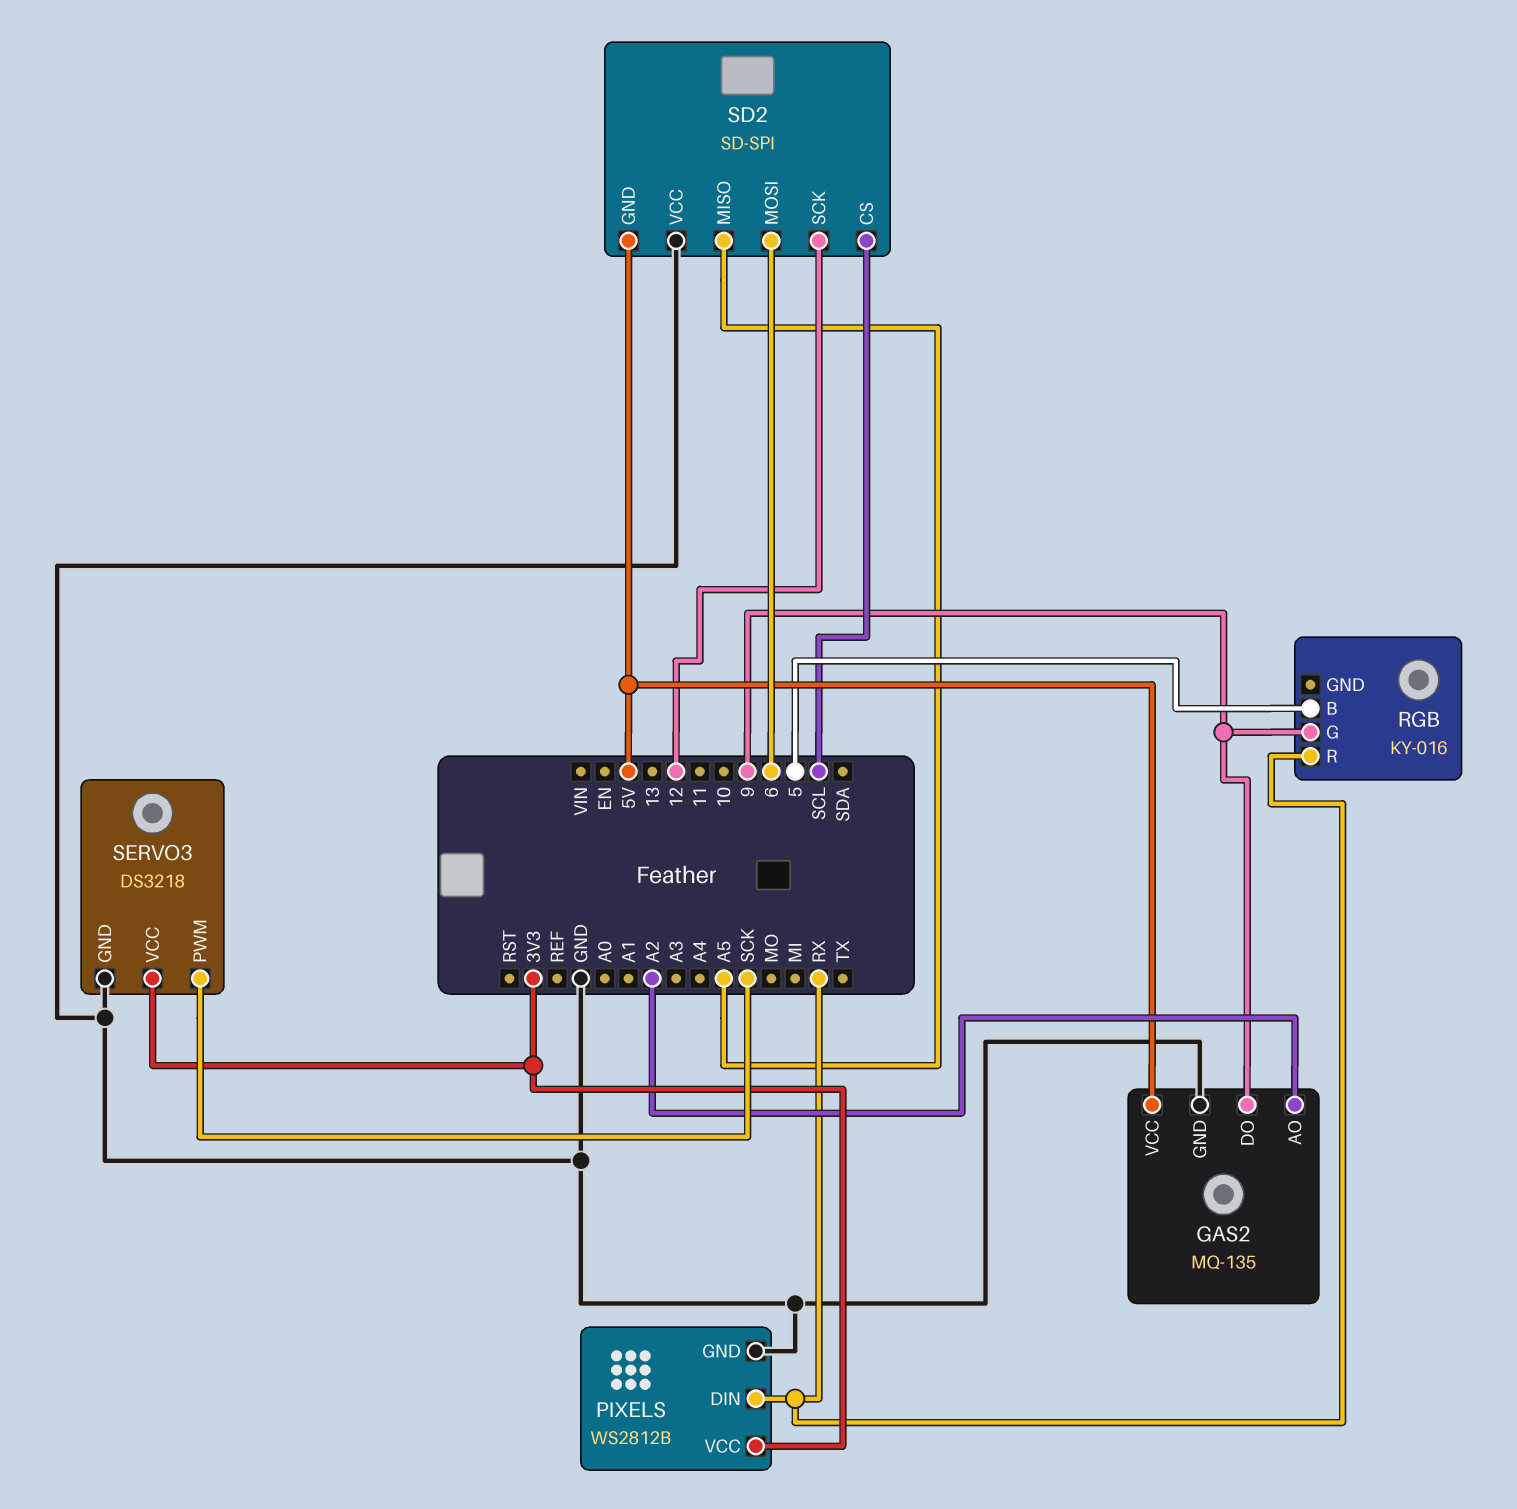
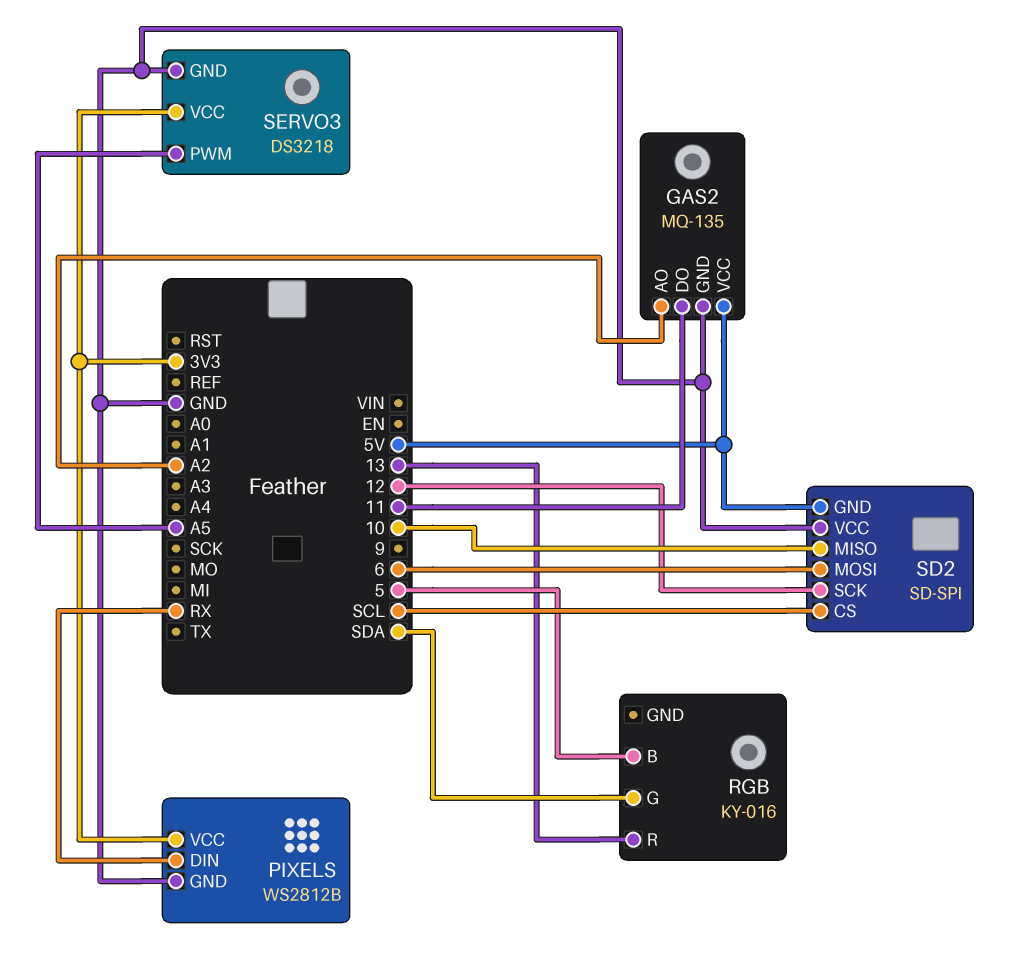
GAS2 pin DO: 9 -> 11
RGB pin G: 9 -> SDA
RGB pin R: RX -> 13
SD2 pin MISO: A5 -> 10
SERVO3 pin PWM: SCK -> A5

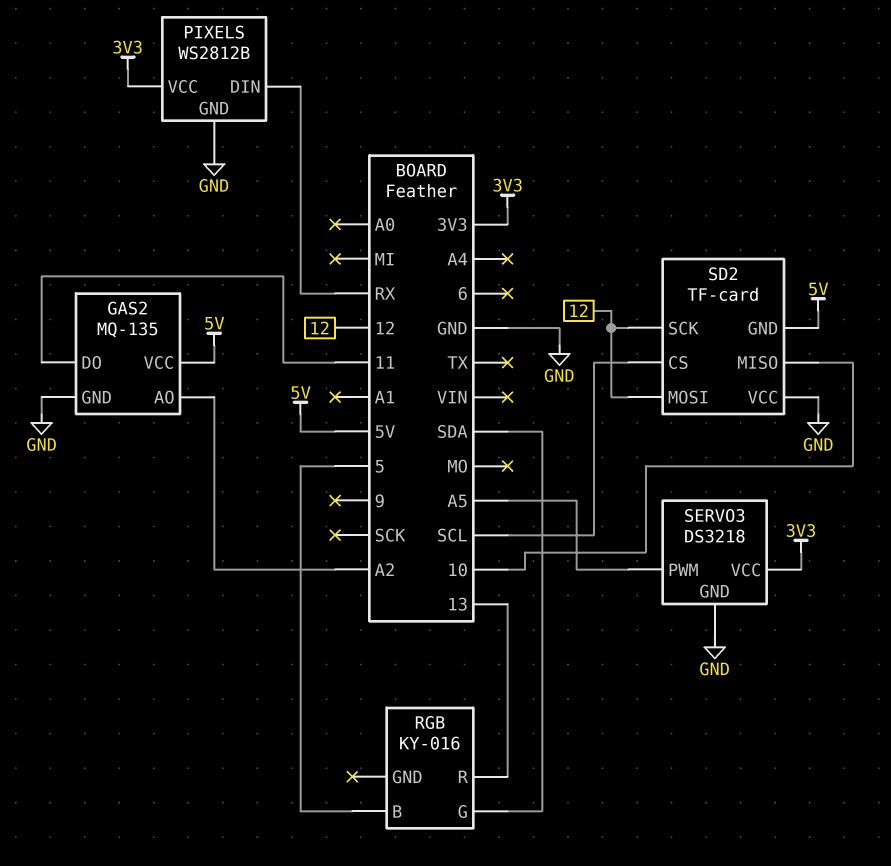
SD2: SD-SPI -> TF-card
SD2 pin MOSI: 6 -> 12

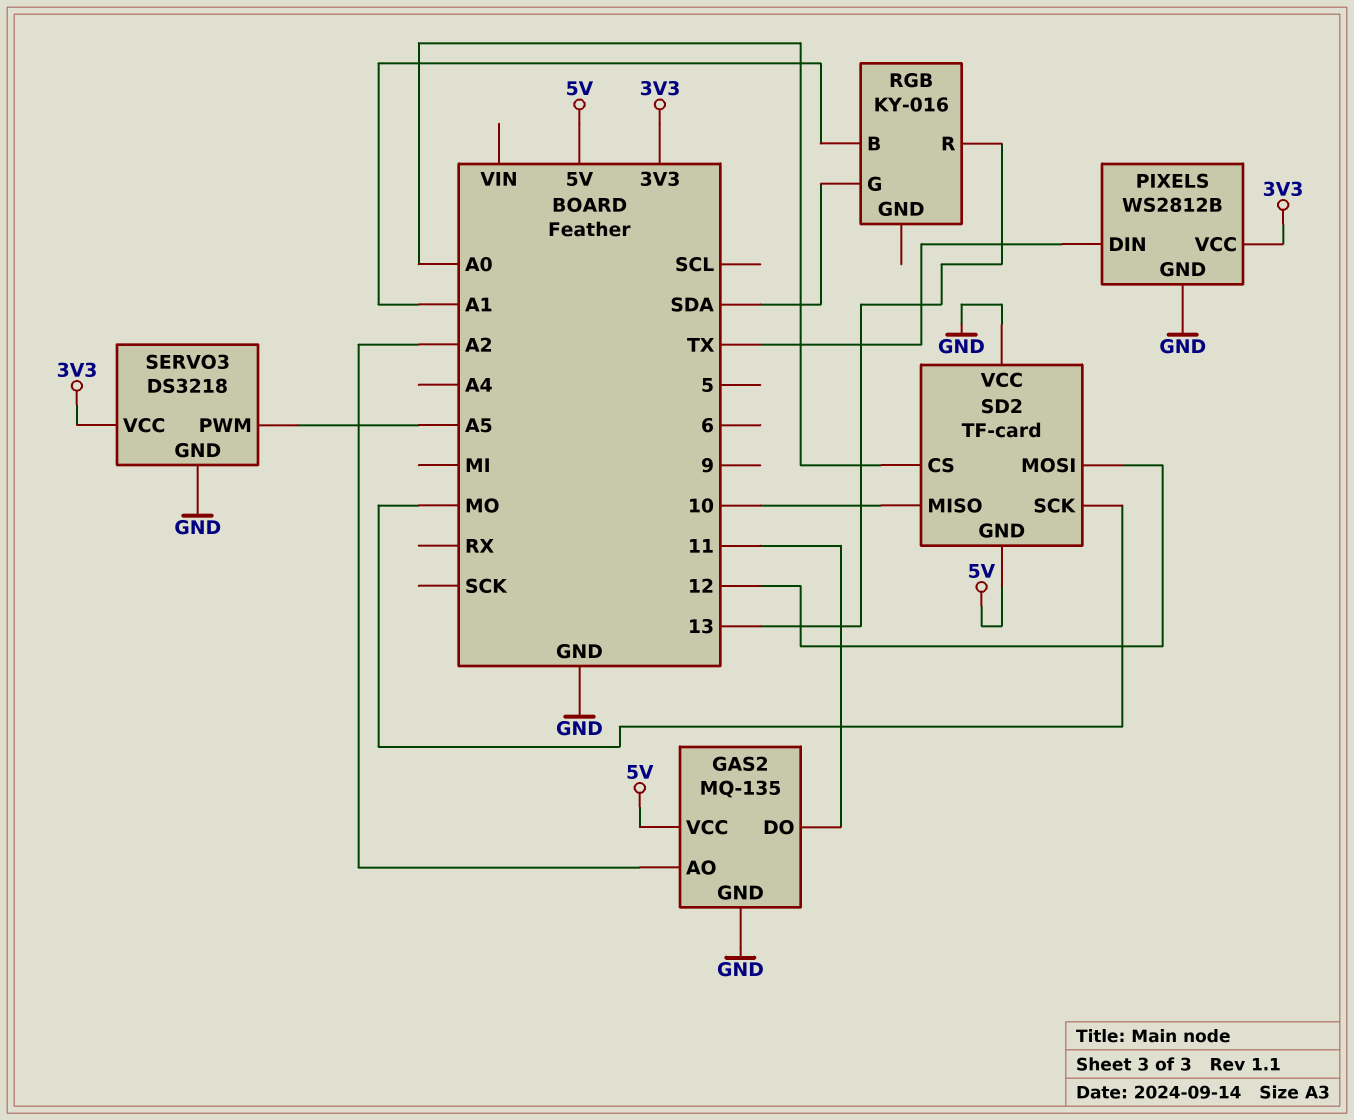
PIXELS pin DIN: RX -> TX
RGB pin B: 5 -> A1
SD2 pin CS: SCL -> A0
SD2 pin SCK: 12 -> MO

